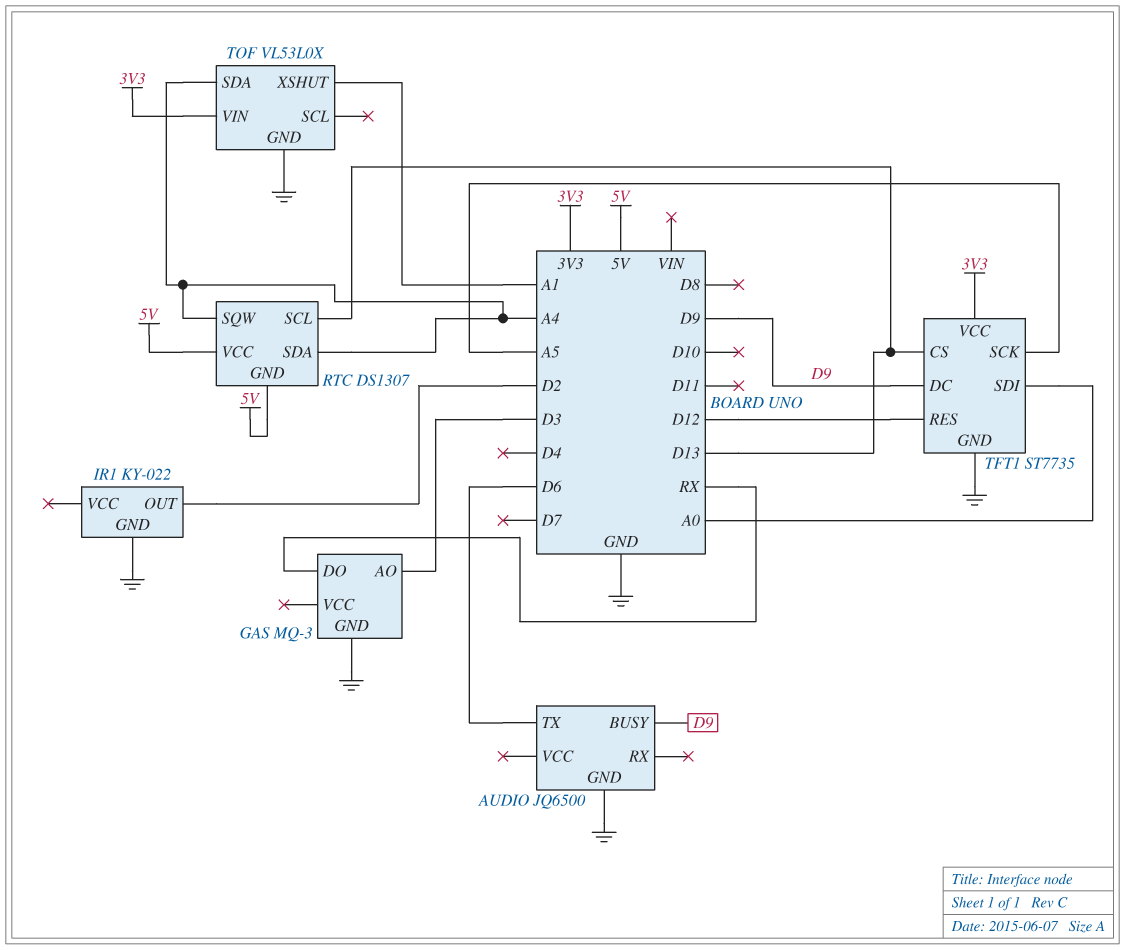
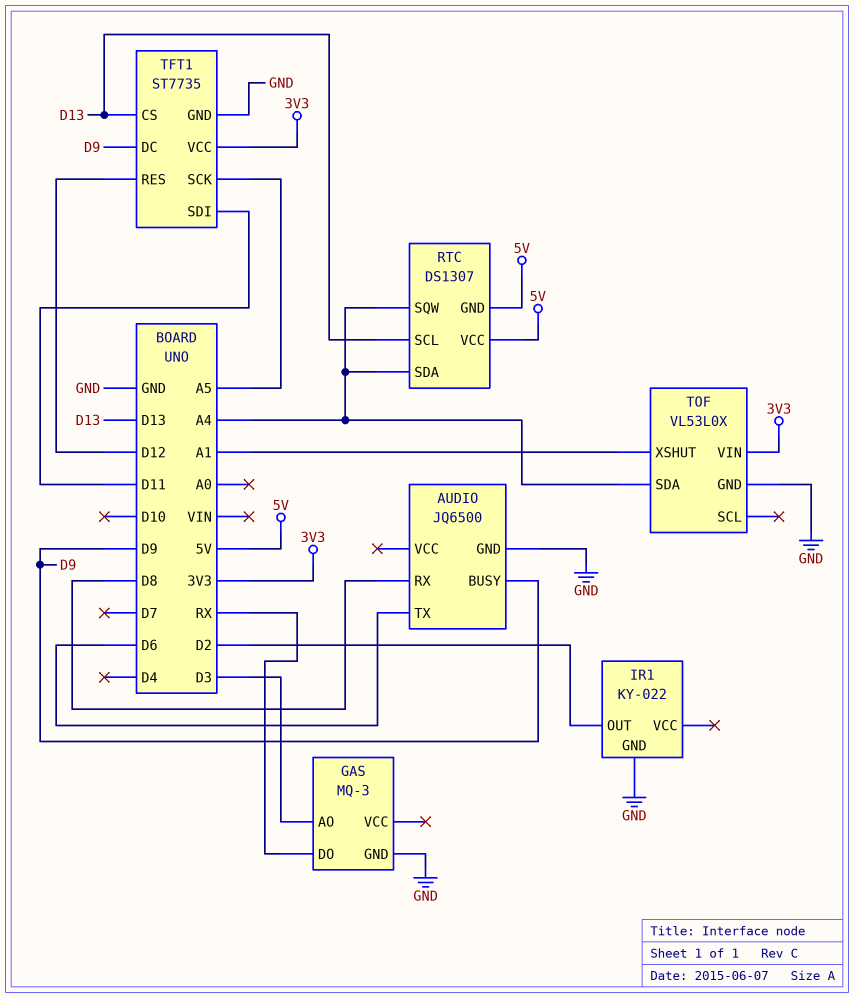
AUDIO pin RX: none -> D8
TFT1 pin SDI: A0 -> D11

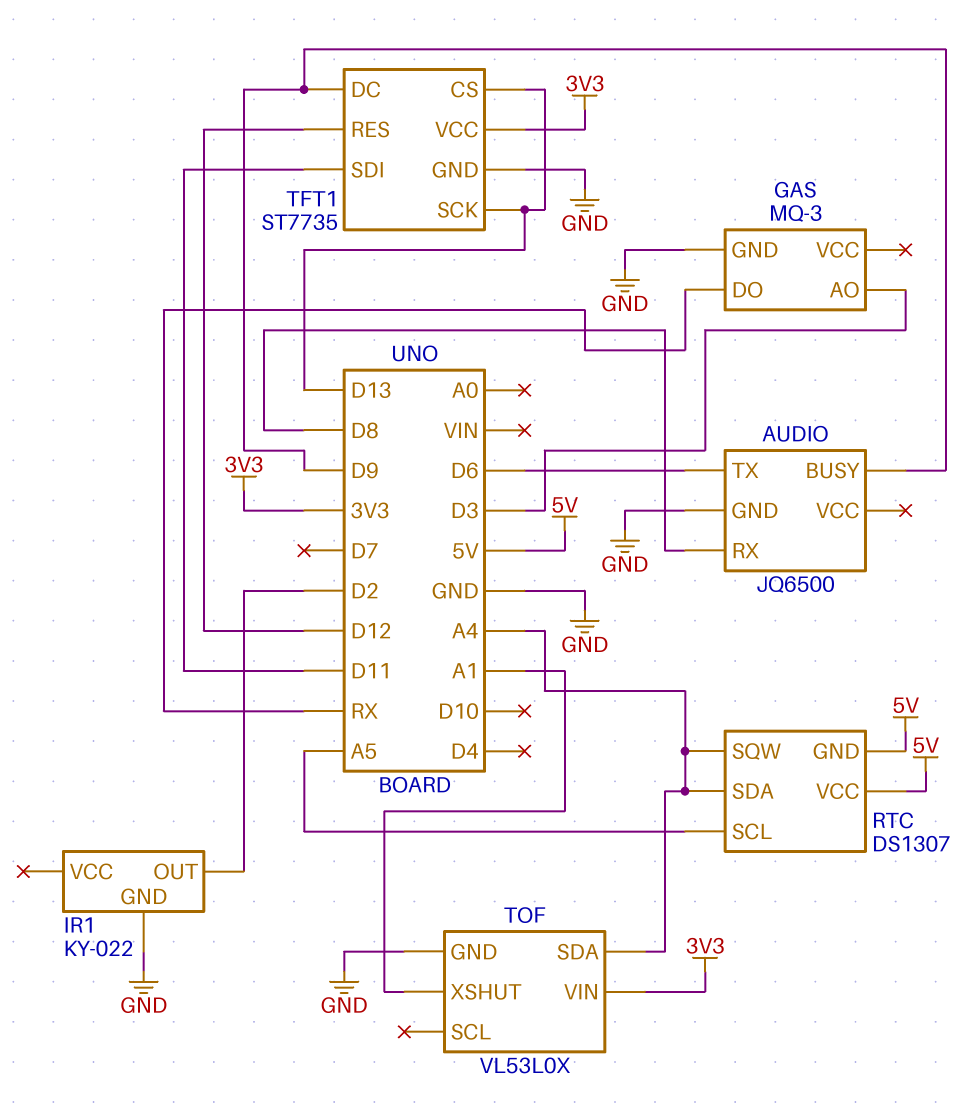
RTC pin SCL: D13 -> A5
TFT1 pin SCK: A5 -> D13

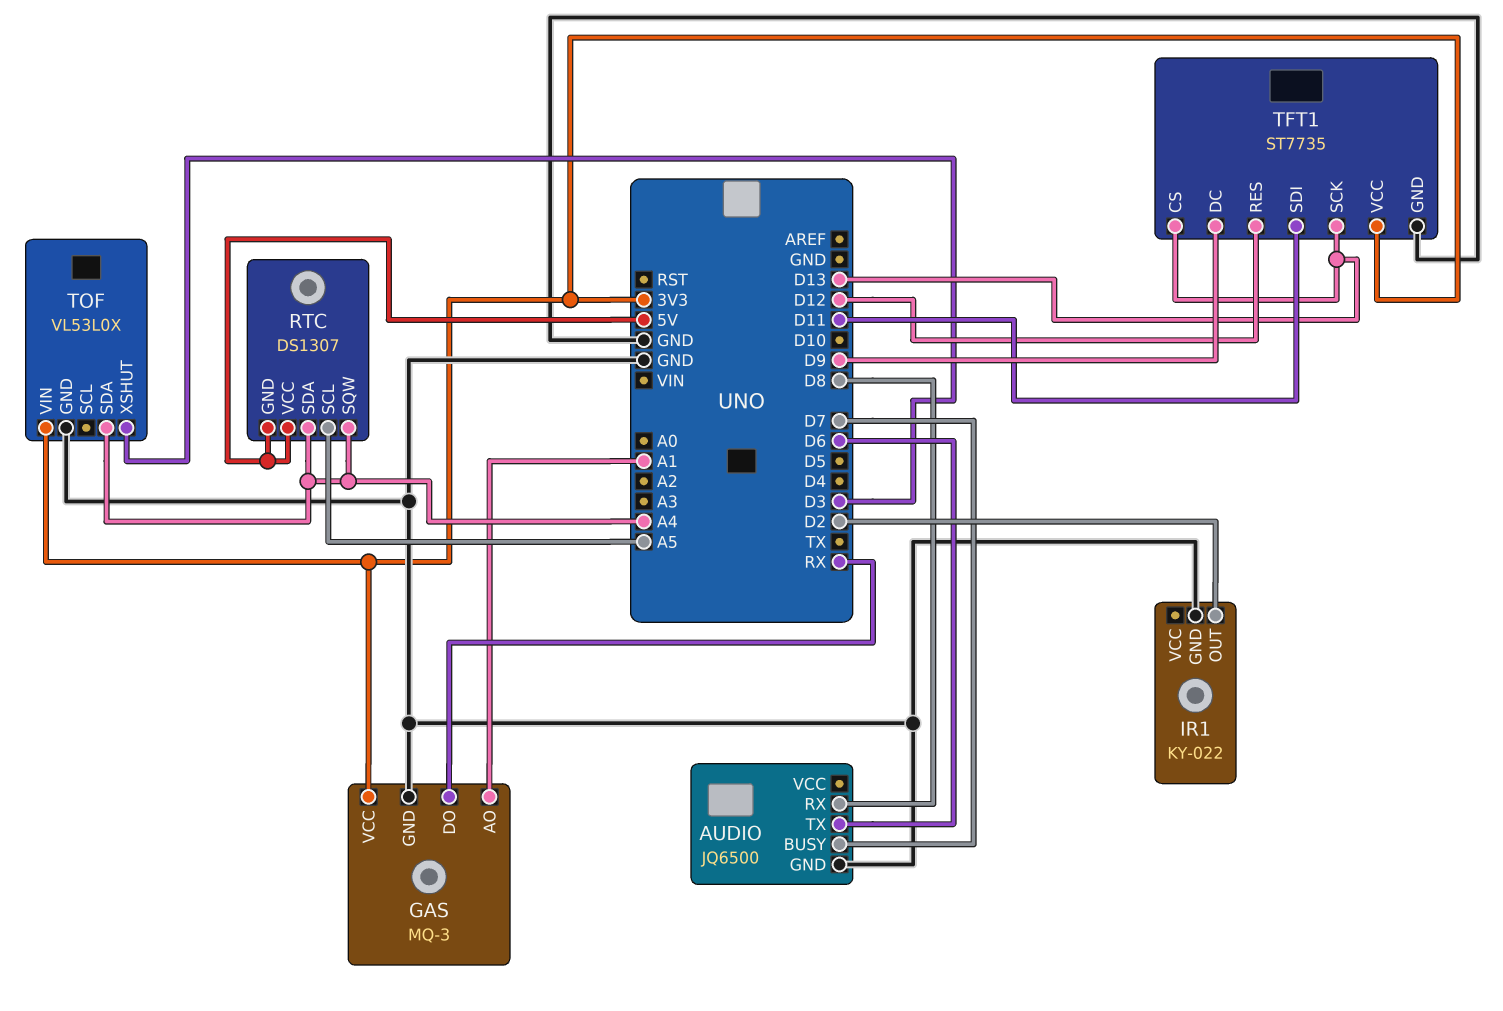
AUDIO pin BUSY: D9 -> D7
GAS pin AO: D3 -> A1
GAS pin VCC: none -> 3V3
TOF pin XSHUT: A1 -> D3

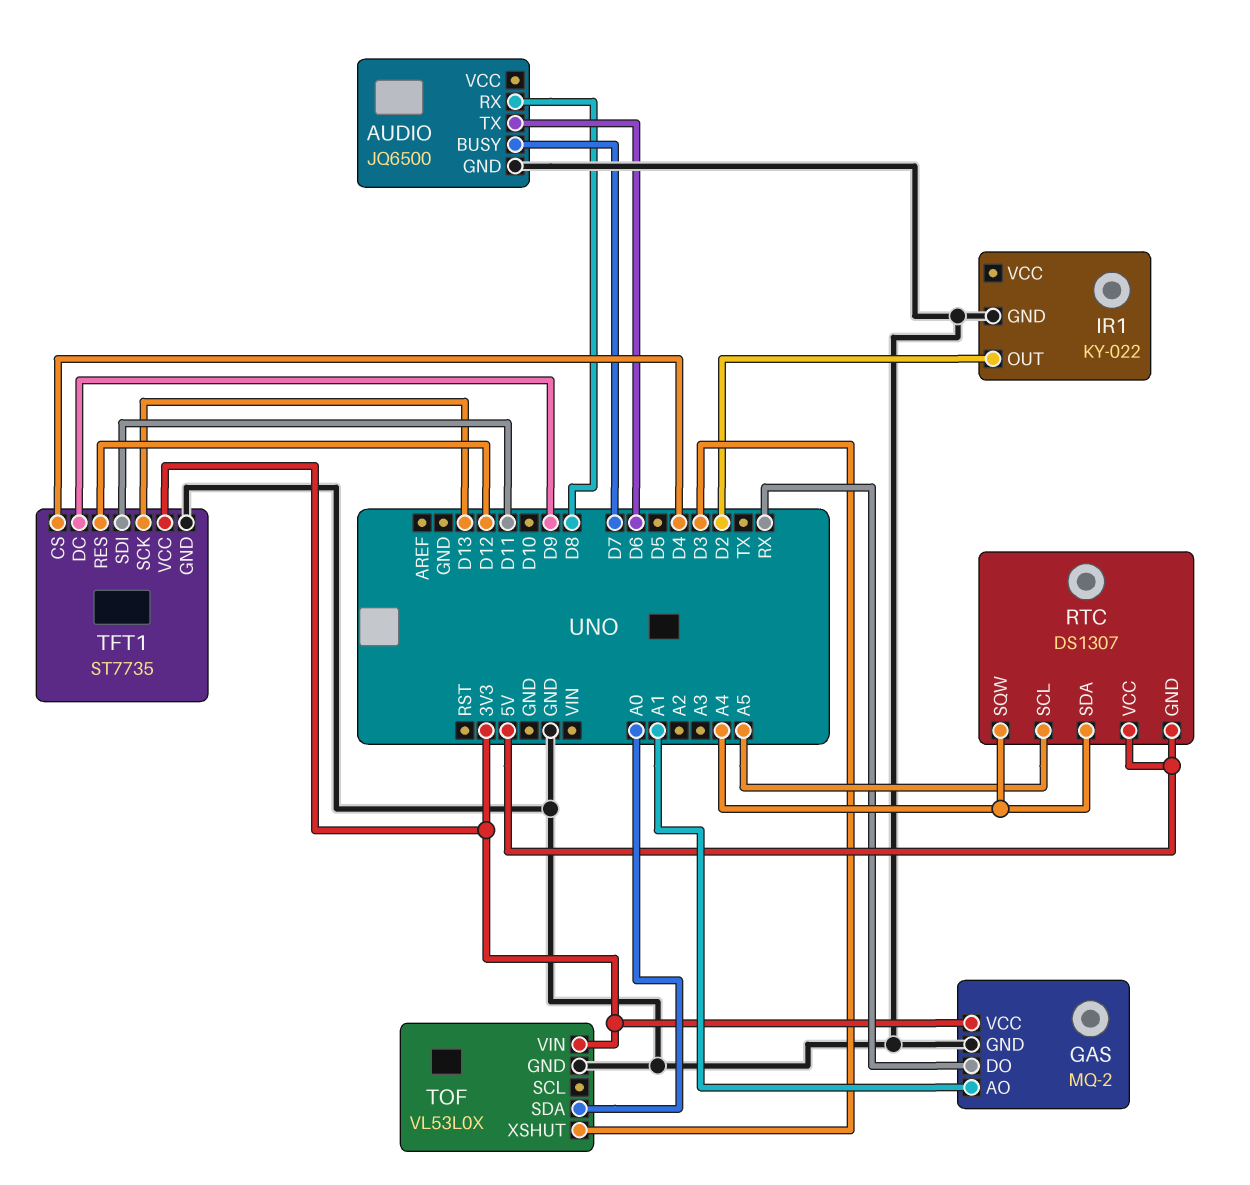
GAS: MQ-3 -> MQ-2
TFT1 pin CS: D13 -> D4
TOF pin SDA: A4 -> A0

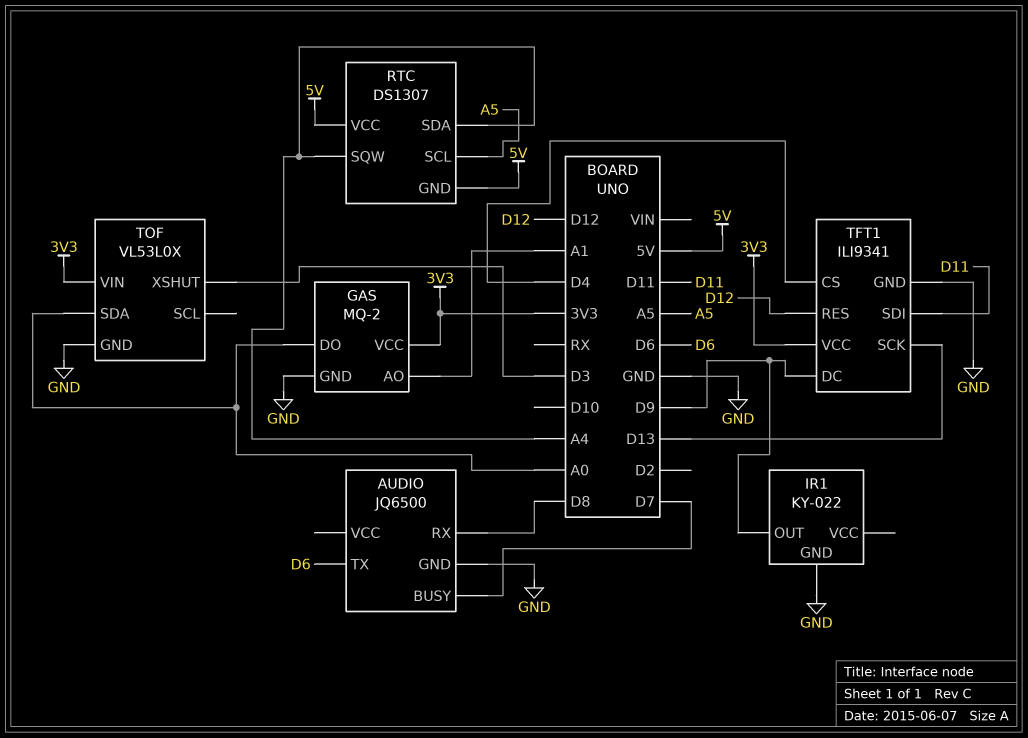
GAS pin DO: RX -> A0
IR1 pin OUT: D2 -> D9
TFT1: ST7735 -> ILI9341

